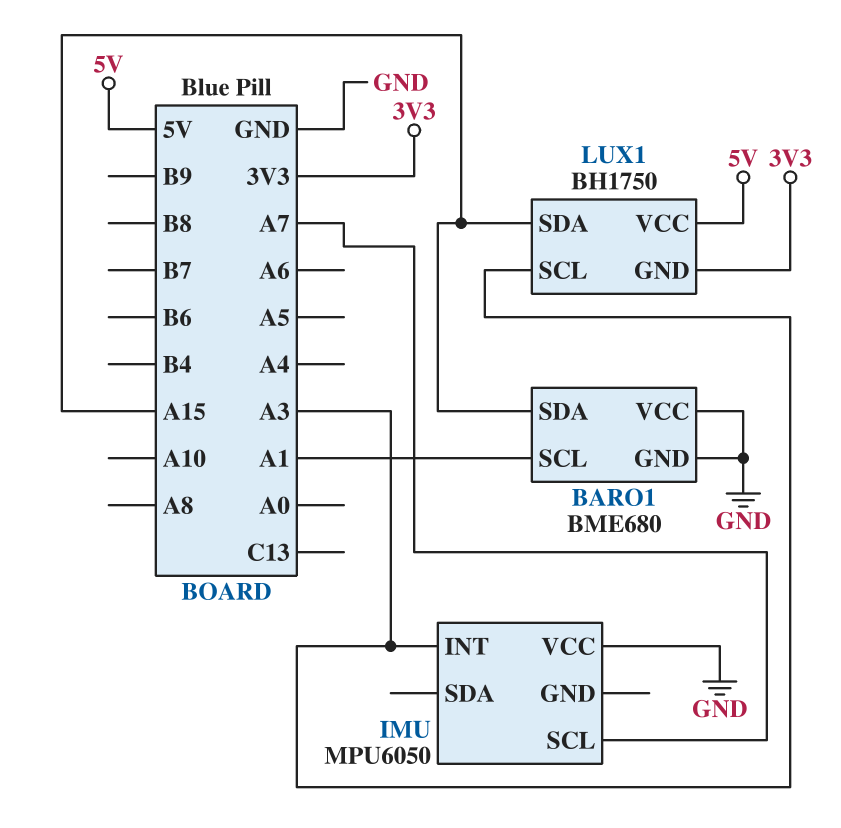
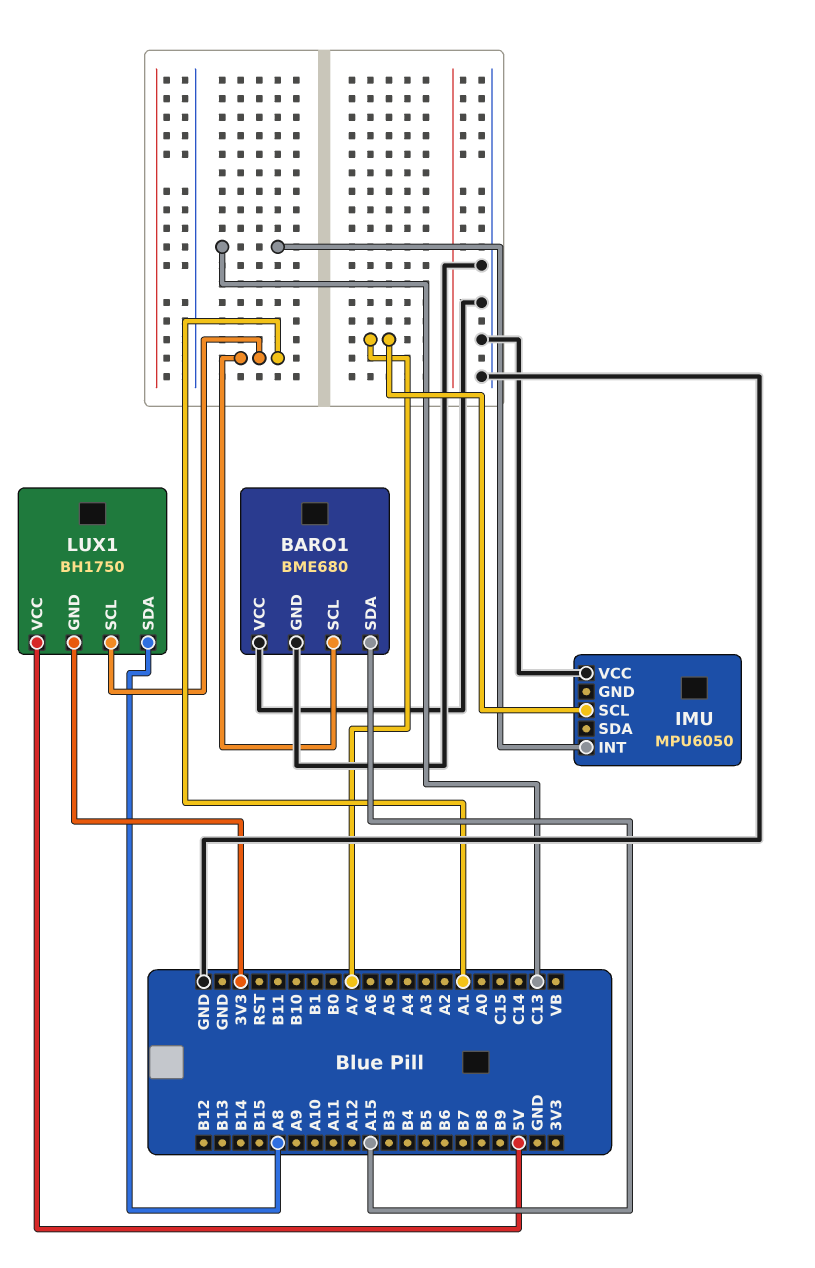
IMU pin INT: A3 -> C13
LUX1 pin SCL: A3 -> A1
LUX1 pin SDA: A15 -> A8

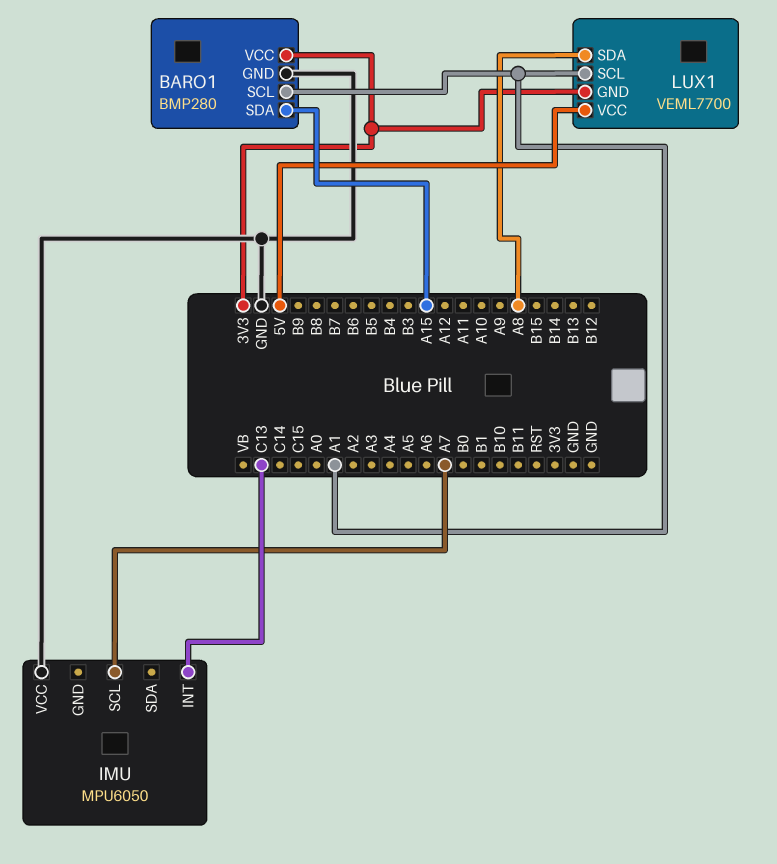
BARO1: BME680 -> BMP280
BARO1 pin VCC: GND -> 3V3
LUX1: BH1750 -> VEML7700

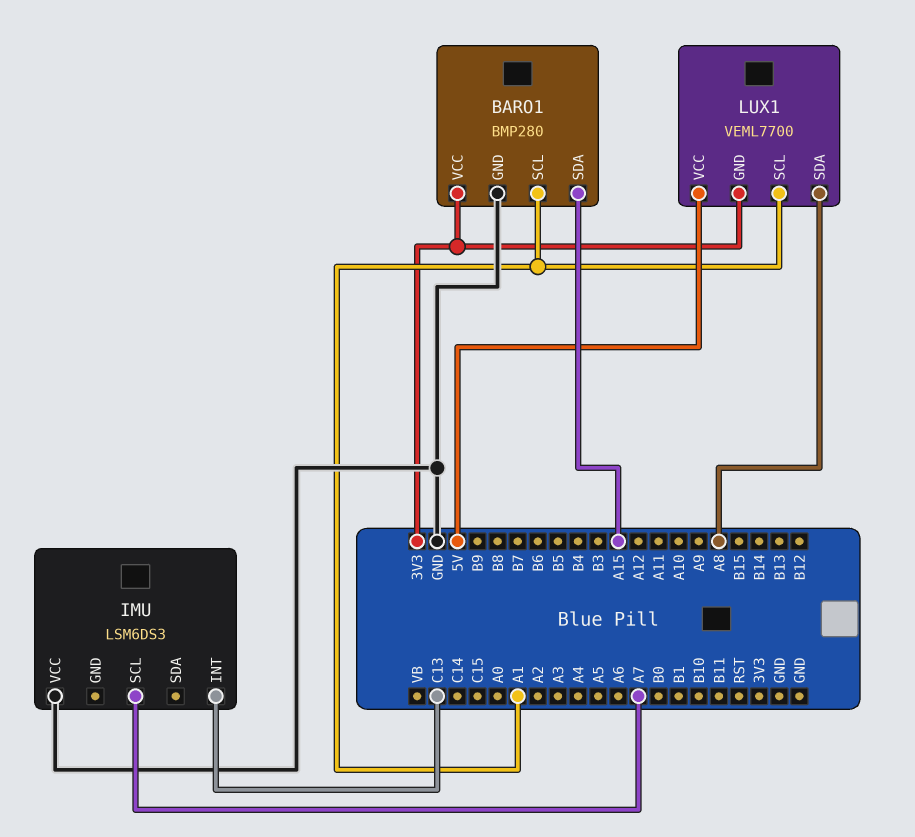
IMU: MPU6050 -> LSM6DS3

